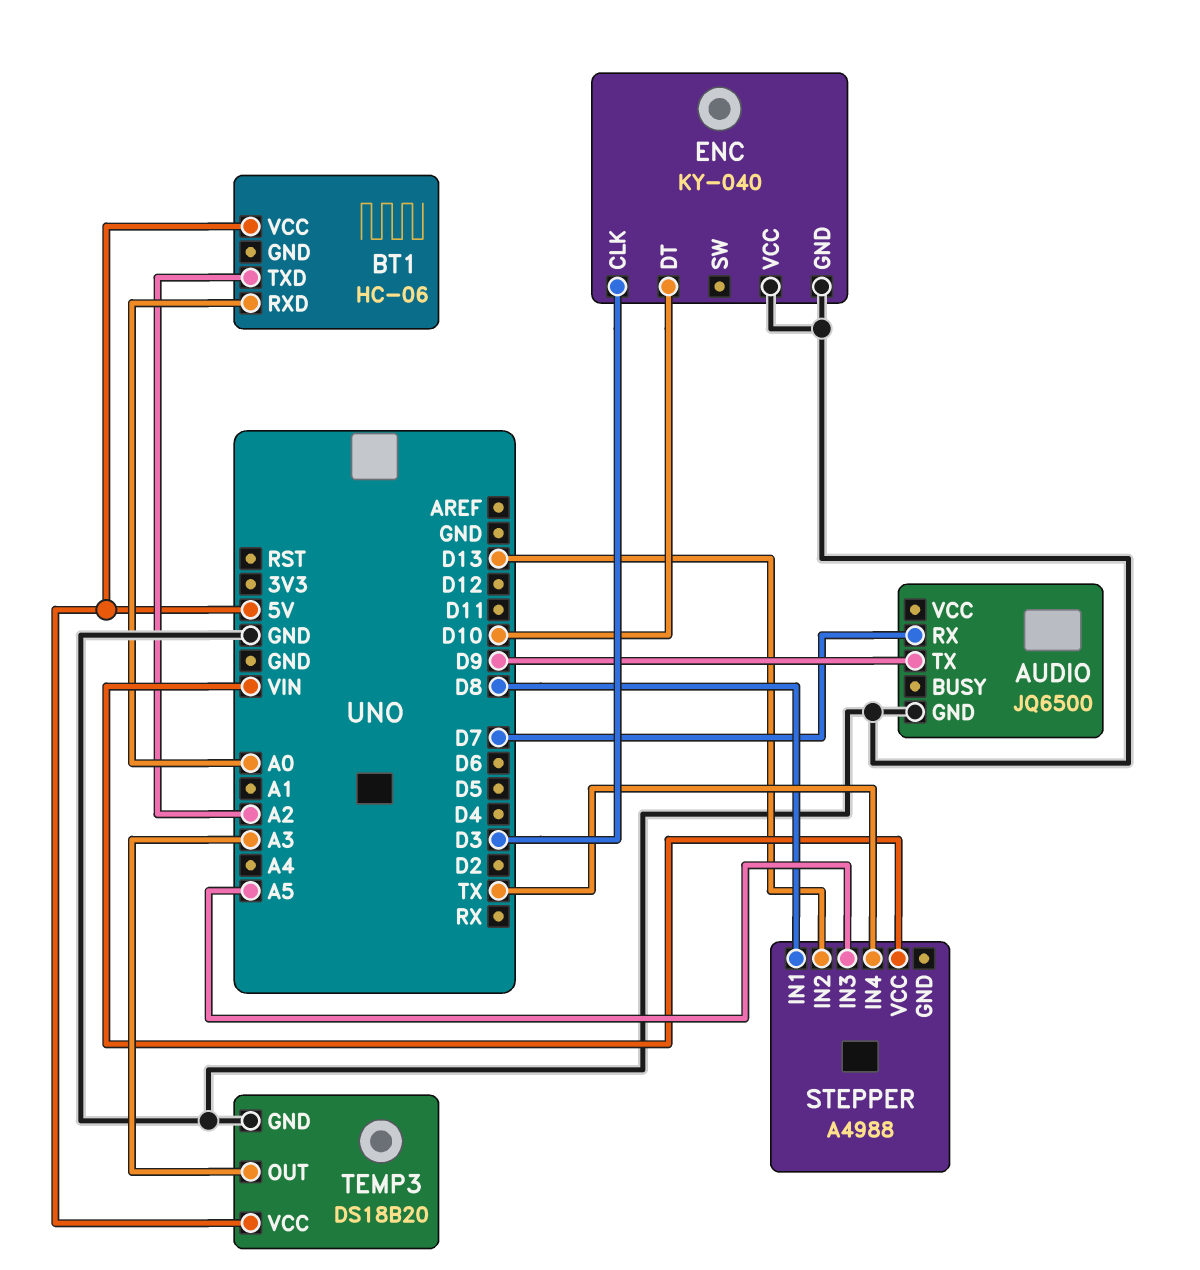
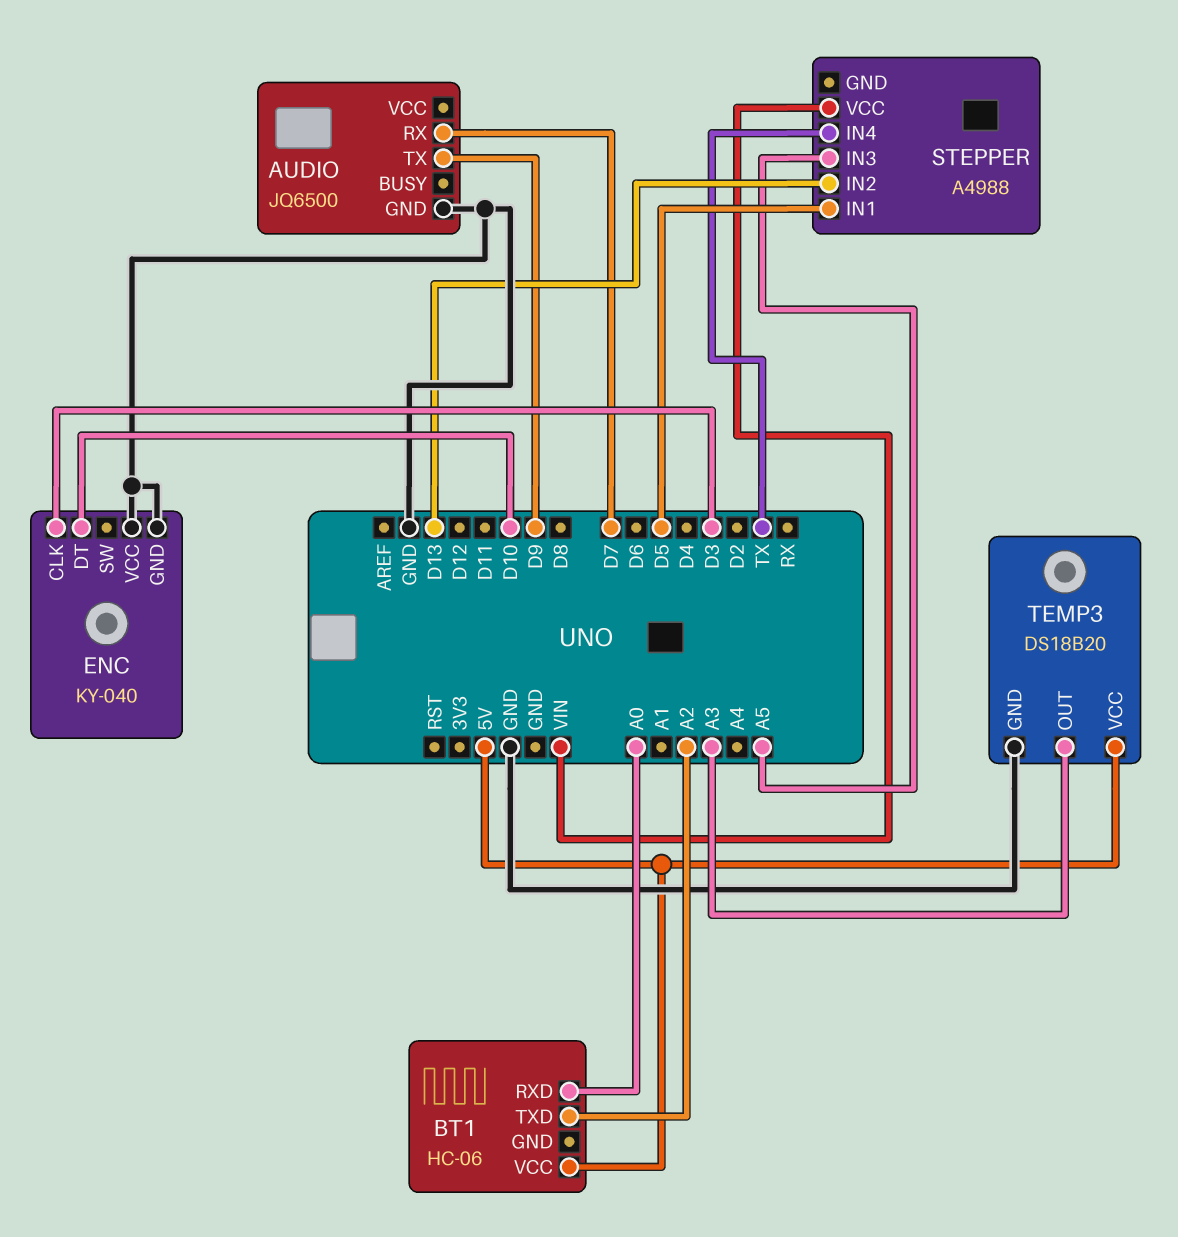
STEPPER pin IN1: D8 -> D5

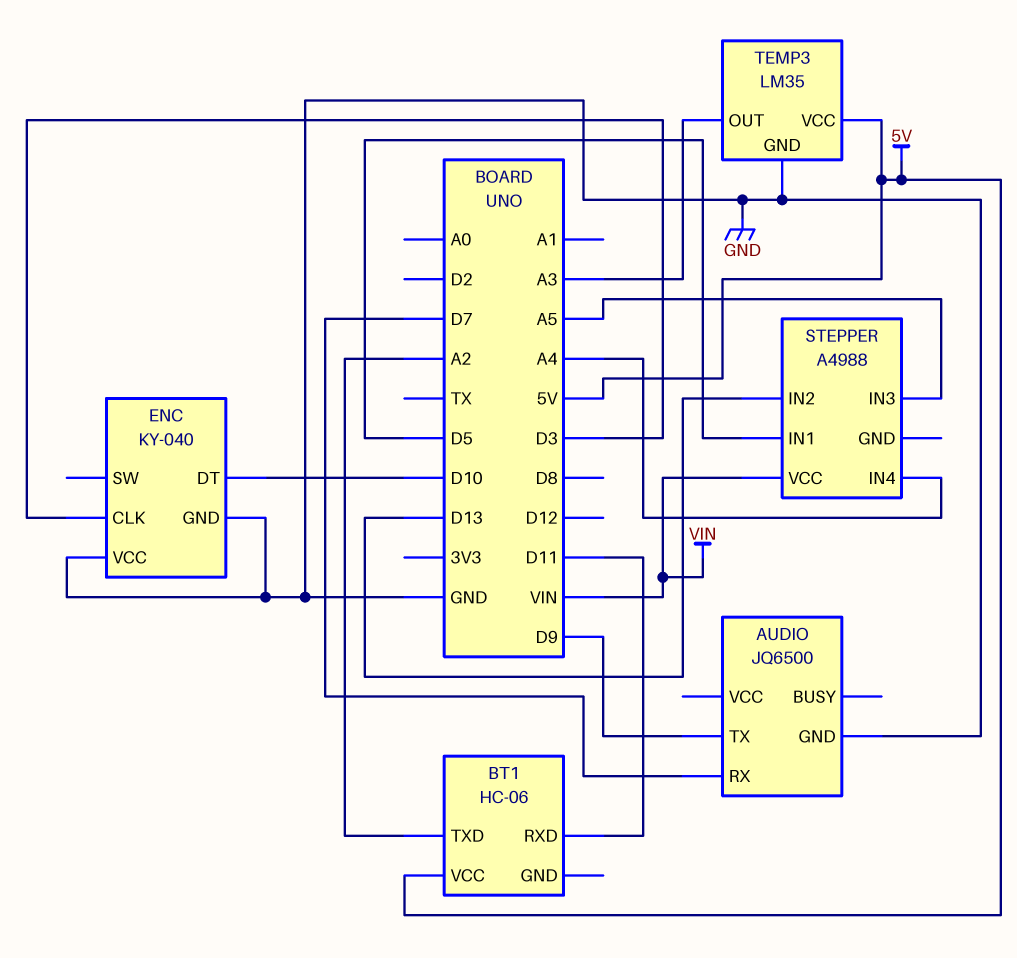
BT1 pin RXD: A0 -> D11
STEPPER pin IN4: TX -> A4
TEMP3: DS18B20 -> LM35

